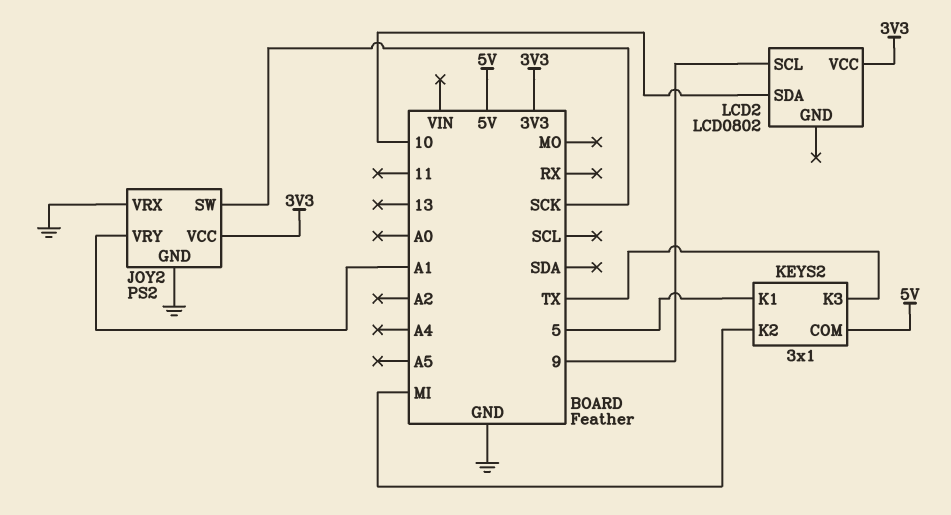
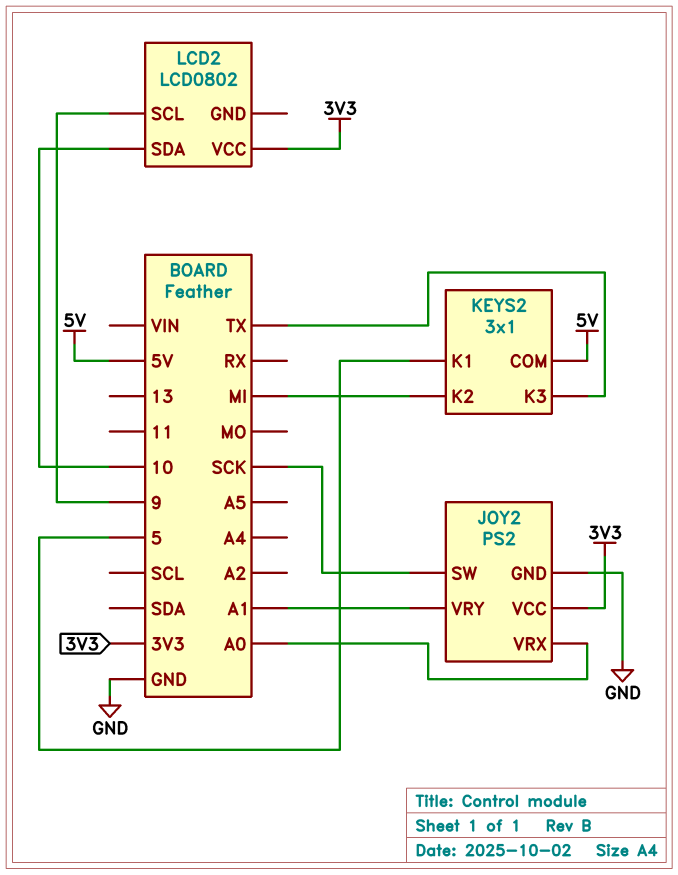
JOY2 pin VRX: GND -> A0

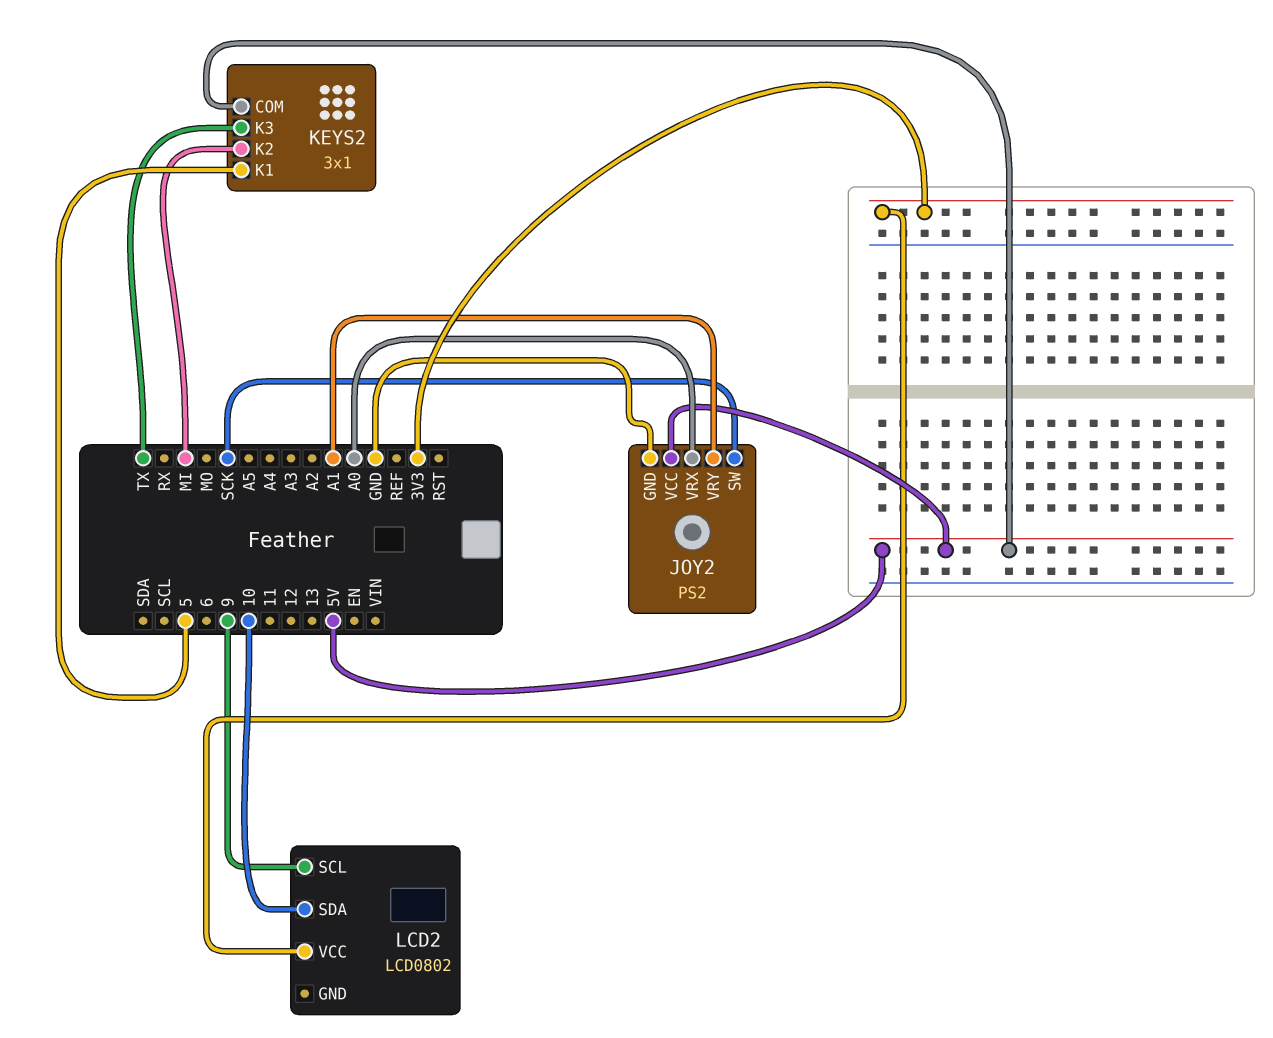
JOY2 pin VCC: 3V3 -> 5V

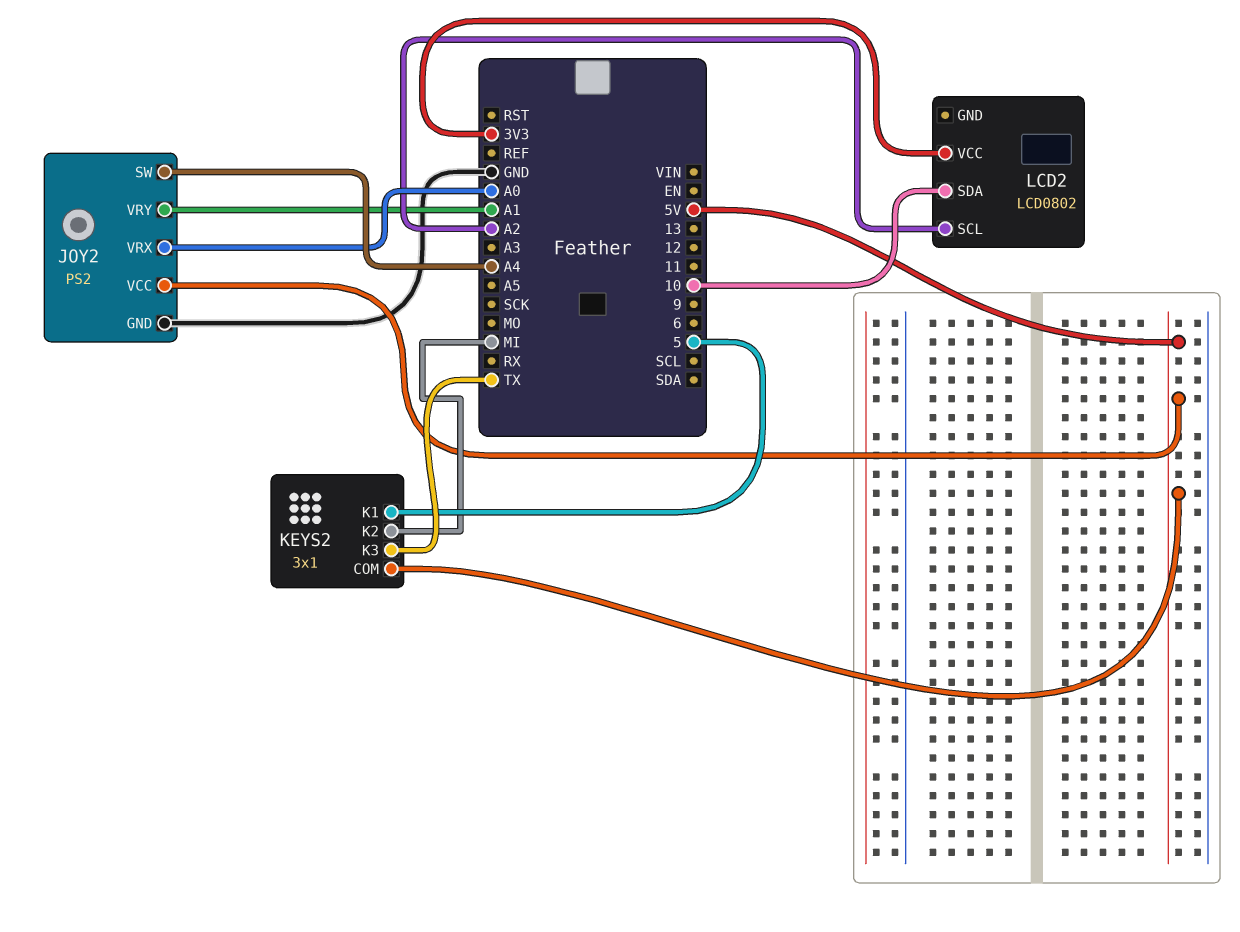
JOY2 pin SW: SCK -> A4
LCD2 pin SCL: 9 -> A2

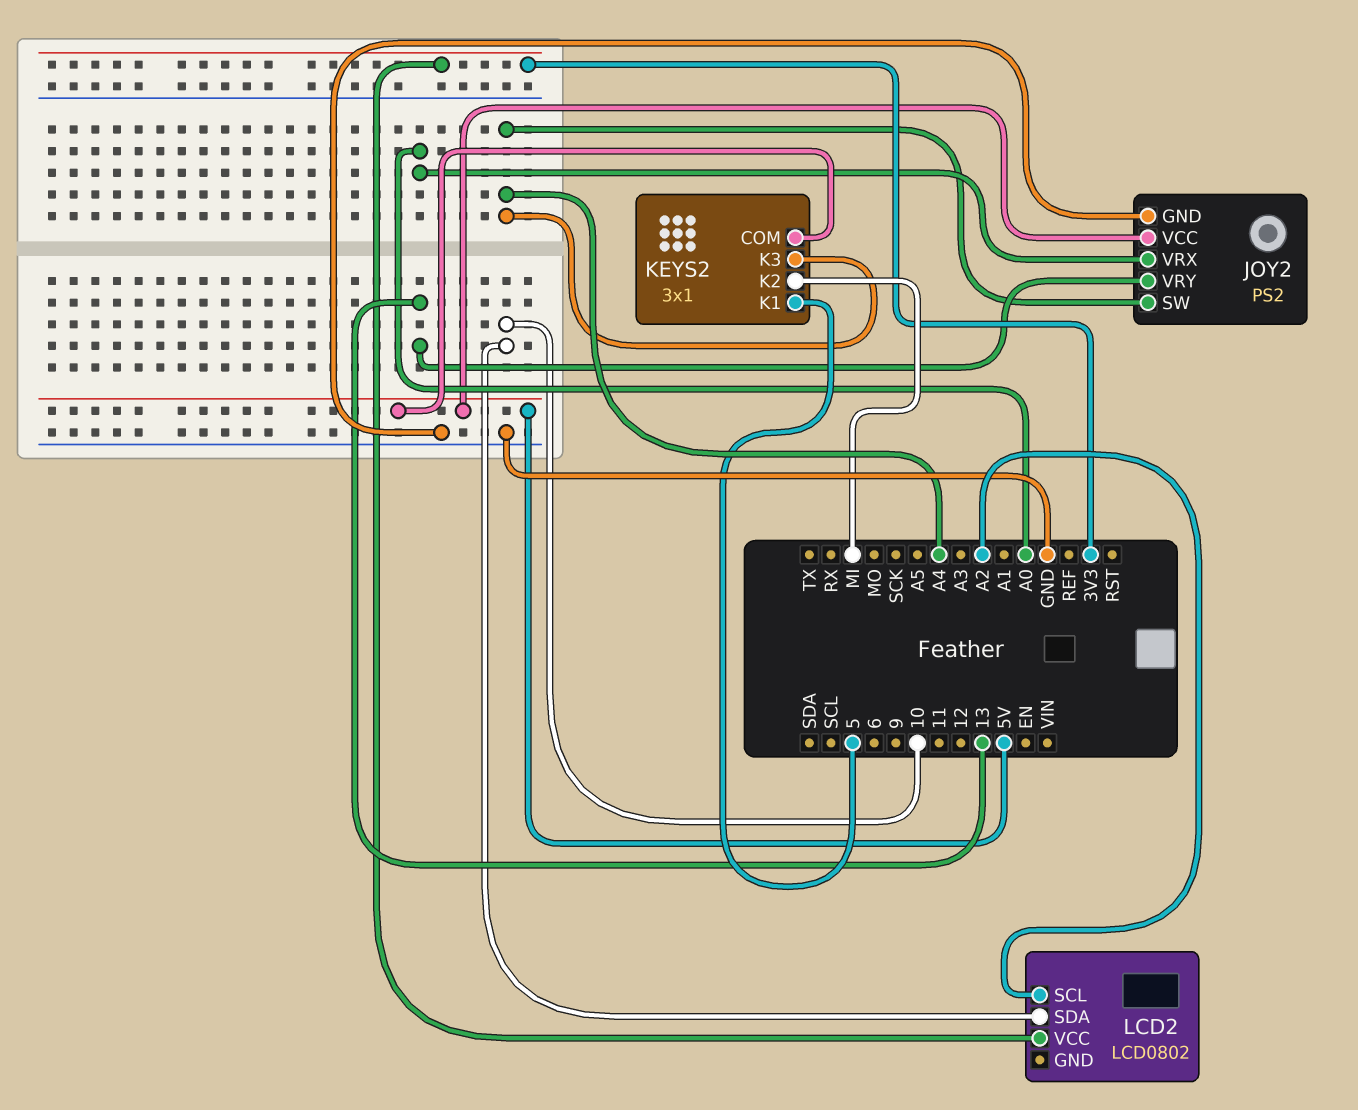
JOY2 pin VRY: A1 -> 13
KEYS2 pin K3: TX -> A4

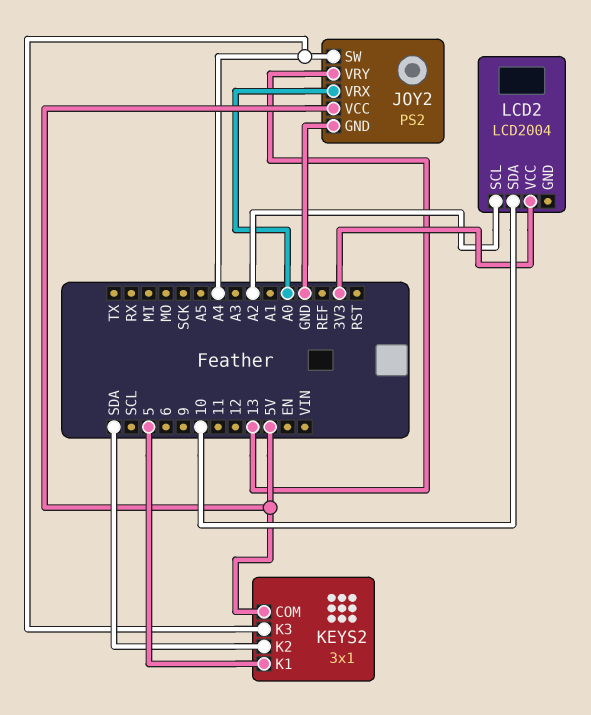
KEYS2 pin K2: MI -> SDA
LCD2: LCD0802 -> LCD2004

